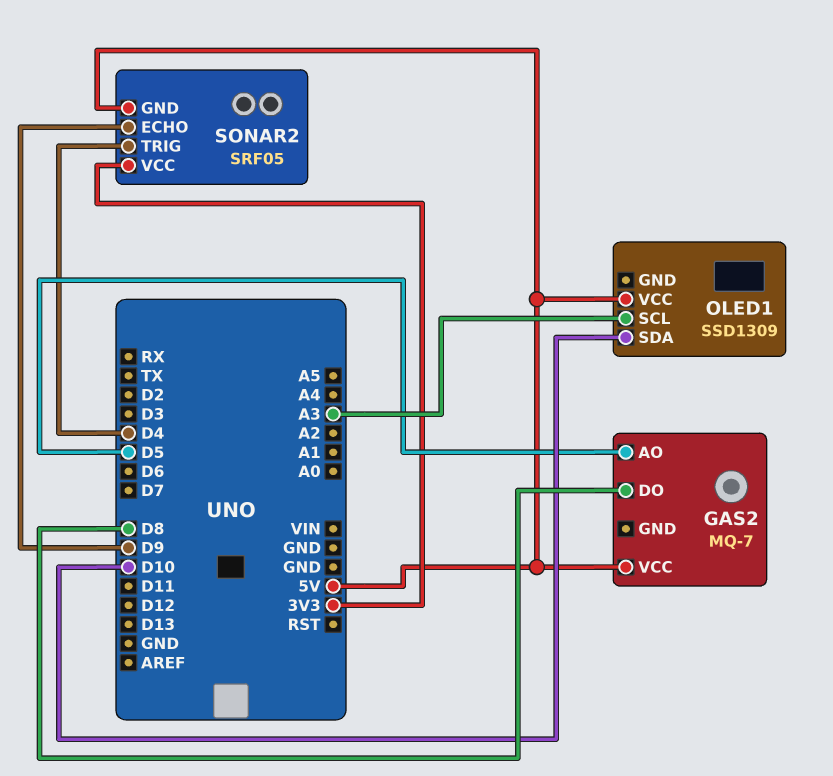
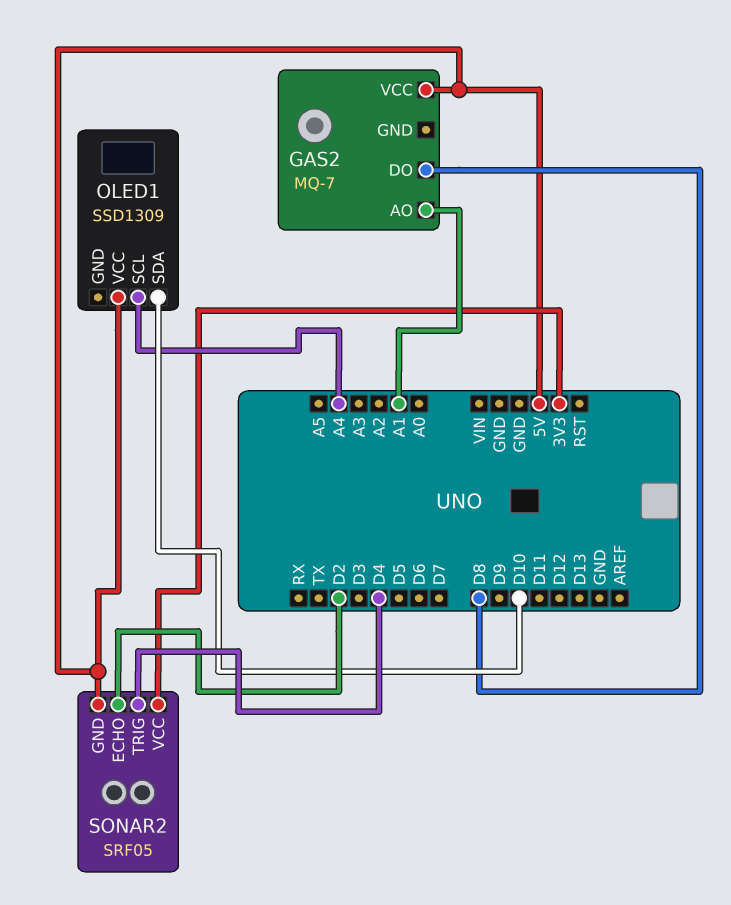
GAS2 pin AO: D5 -> A1
OLED1 pin SCL: A3 -> A4
SONAR2 pin ECHO: D9 -> D2

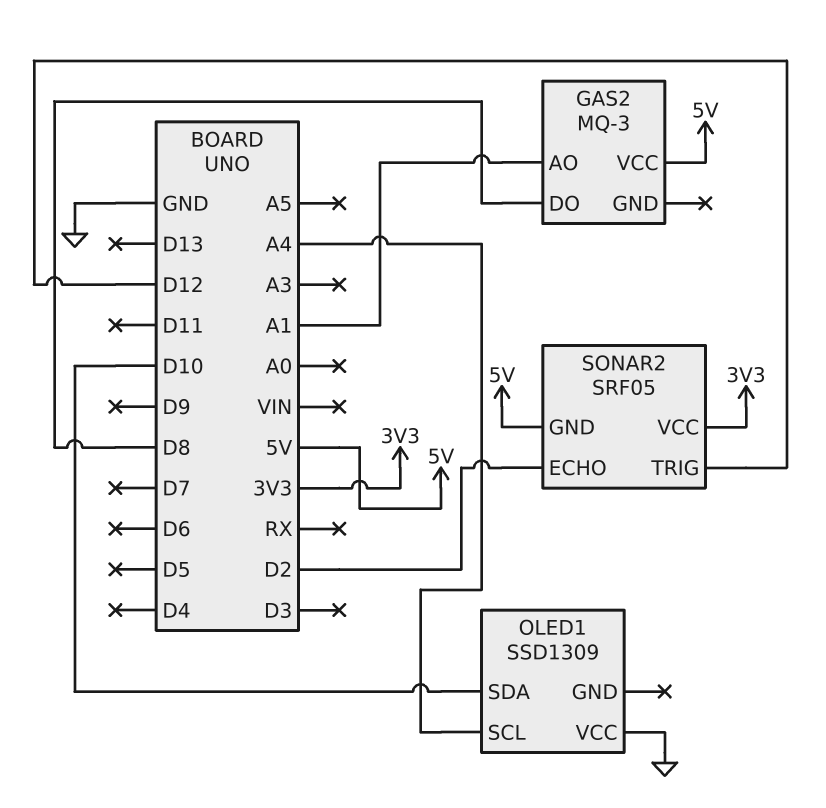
GAS2: MQ-7 -> MQ-3
OLED1 pin VCC: 5V -> GND
SONAR2 pin TRIG: D4 -> D12

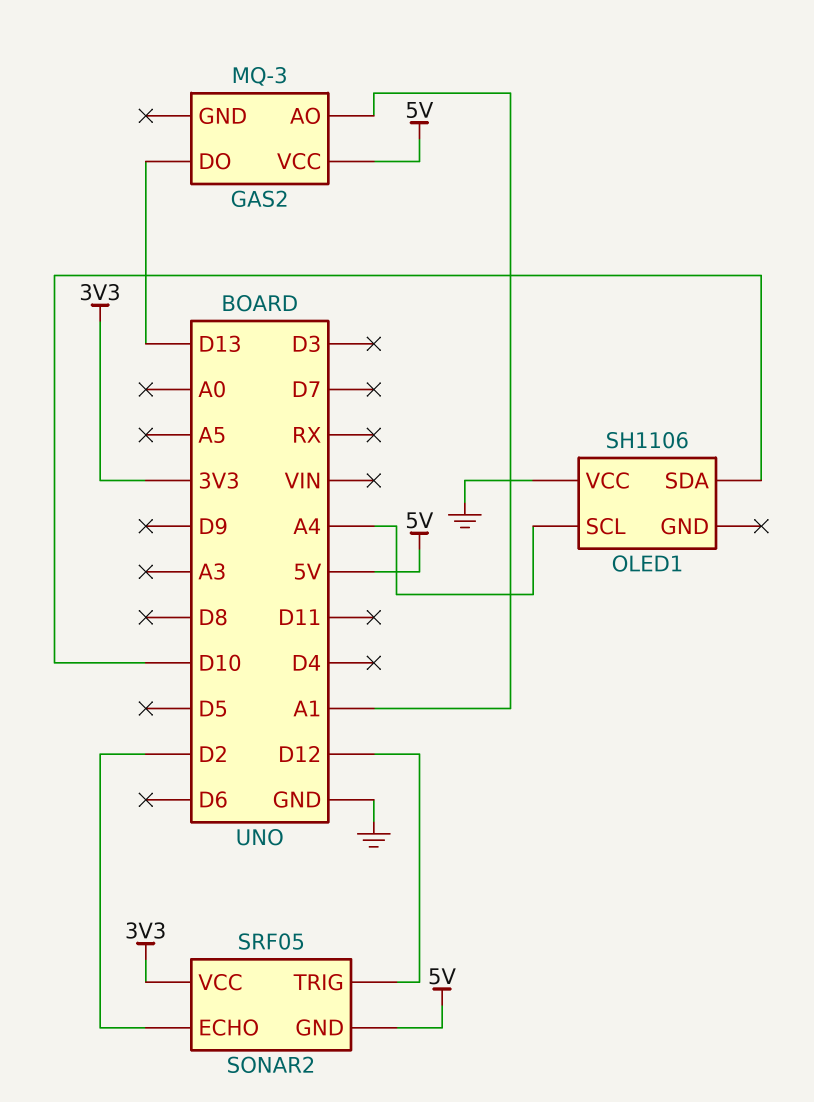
GAS2 pin DO: D8 -> D13
OLED1: SSD1309 -> SH1106

